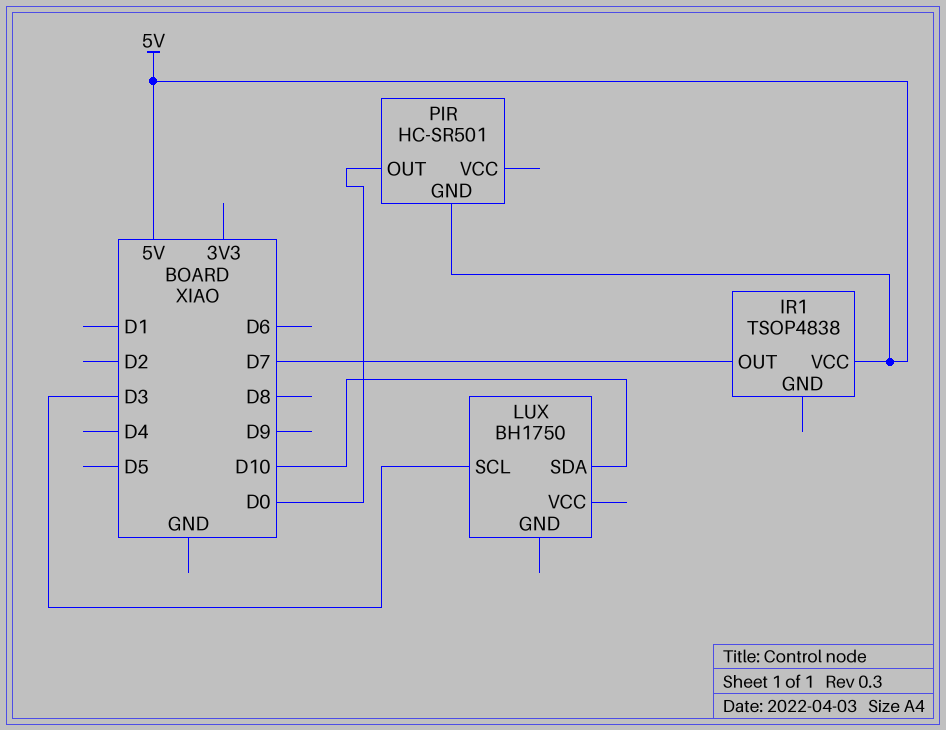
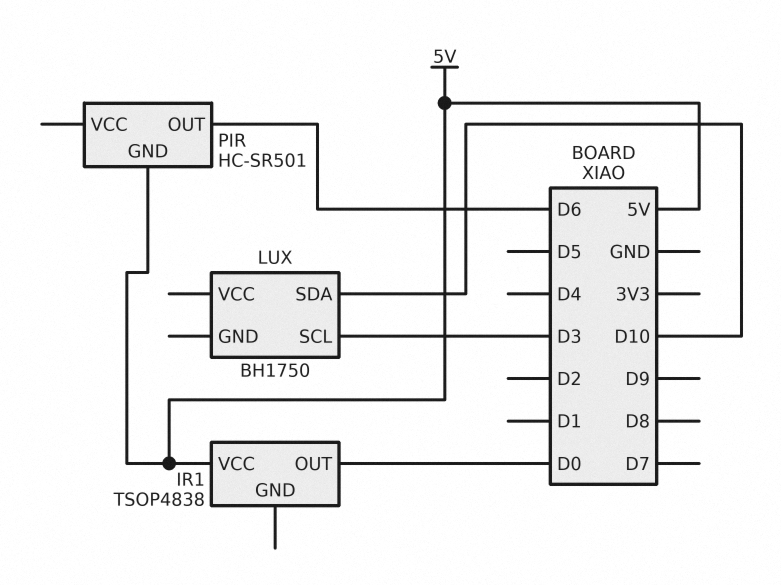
IR1 pin OUT: D7 -> D0
PIR pin OUT: D0 -> D6

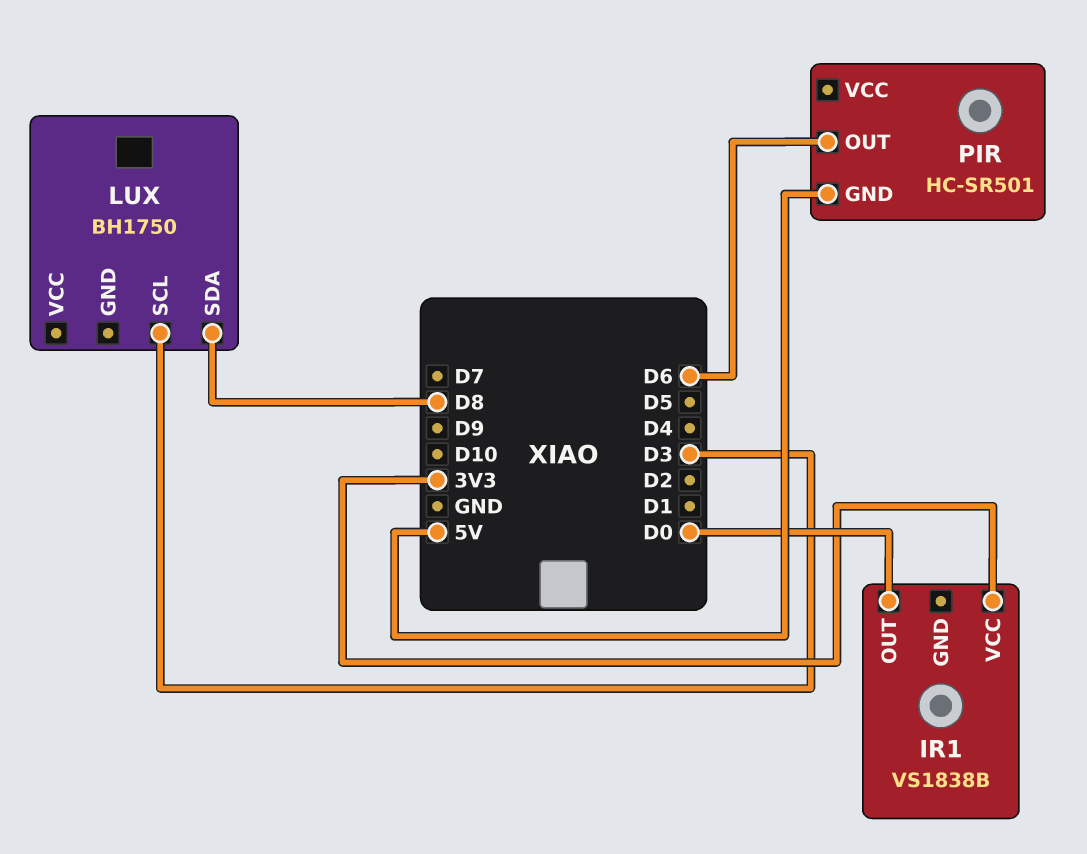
IR1: TSOP4838 -> VS1838B
IR1 pin VCC: 5V -> 3V3
LUX pin SDA: D10 -> D8

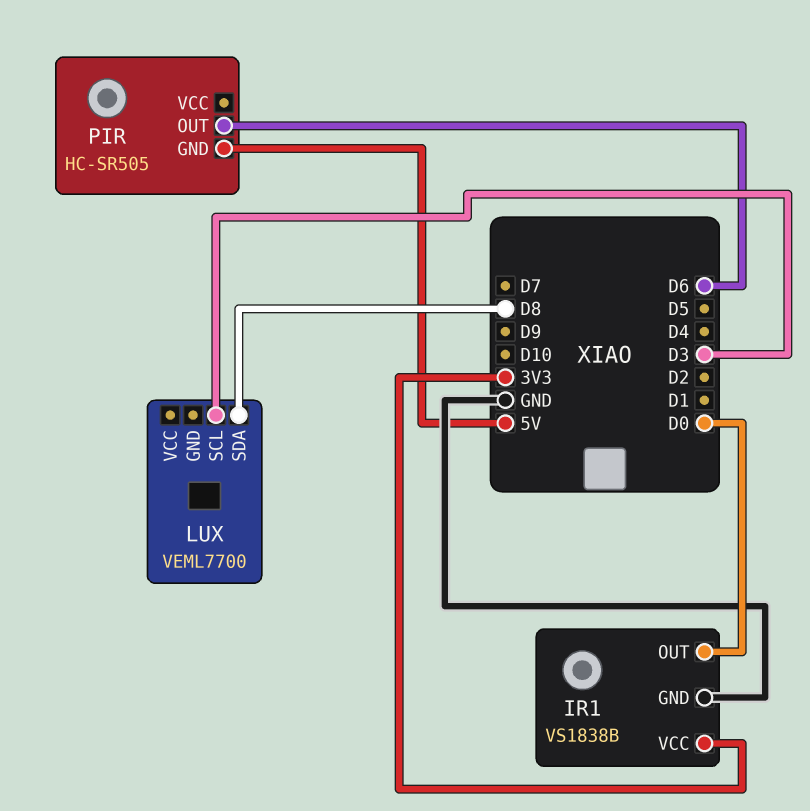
IR1 pin GND: none -> GND
LUX: BH1750 -> VEML7700
PIR: HC-SR501 -> HC-SR505

